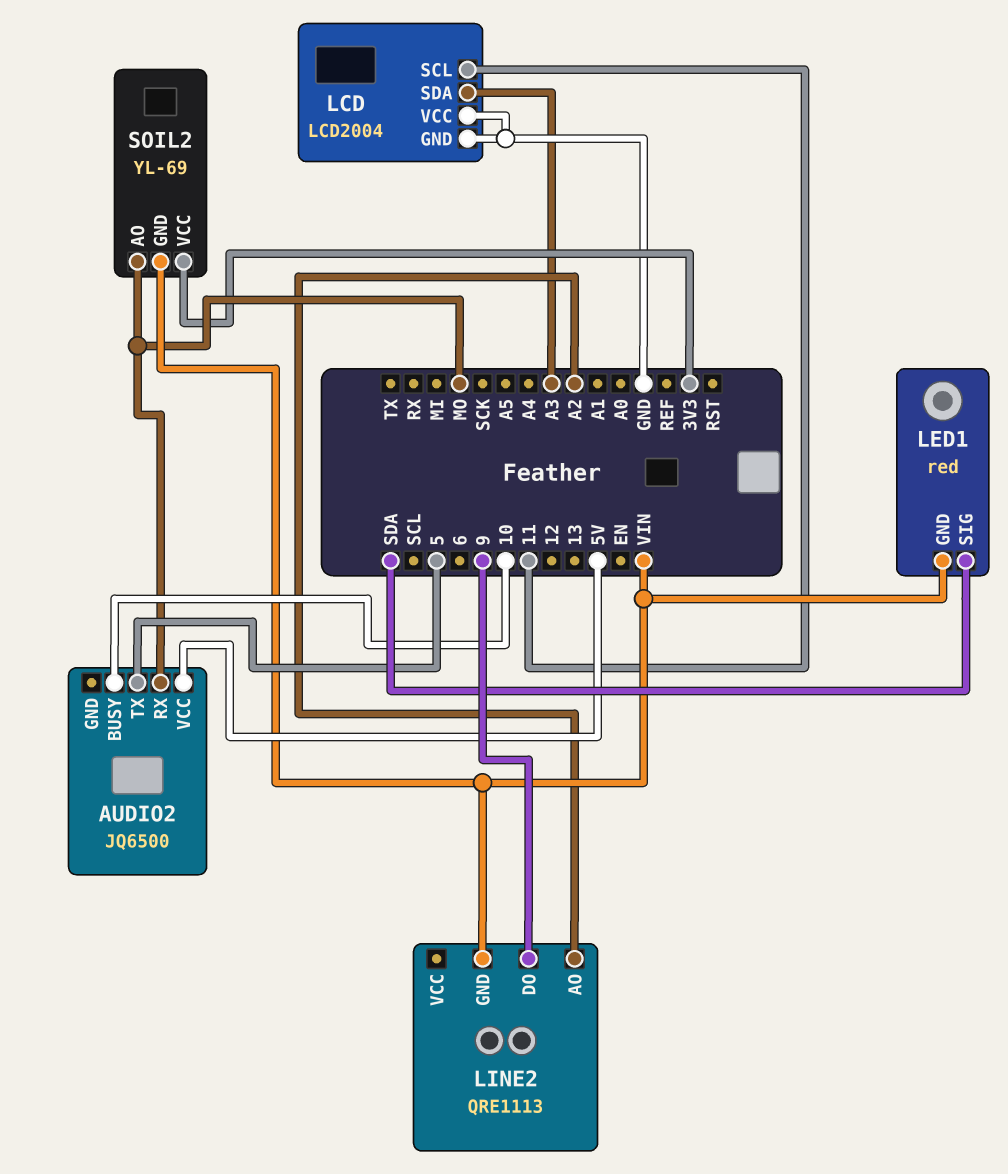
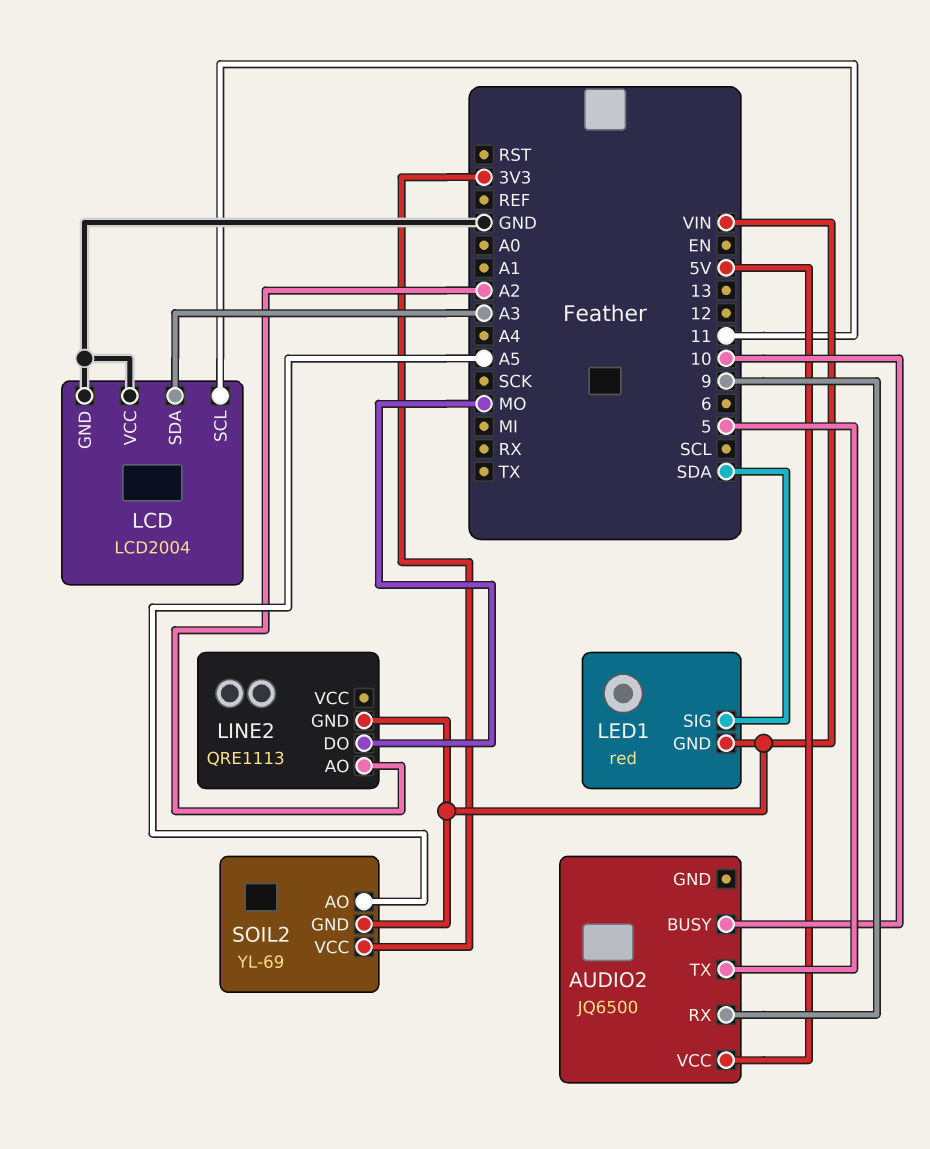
AUDIO2 pin RX: MO -> 9
LINE2 pin DO: 9 -> MO
SOIL2 pin AO: MO -> A5

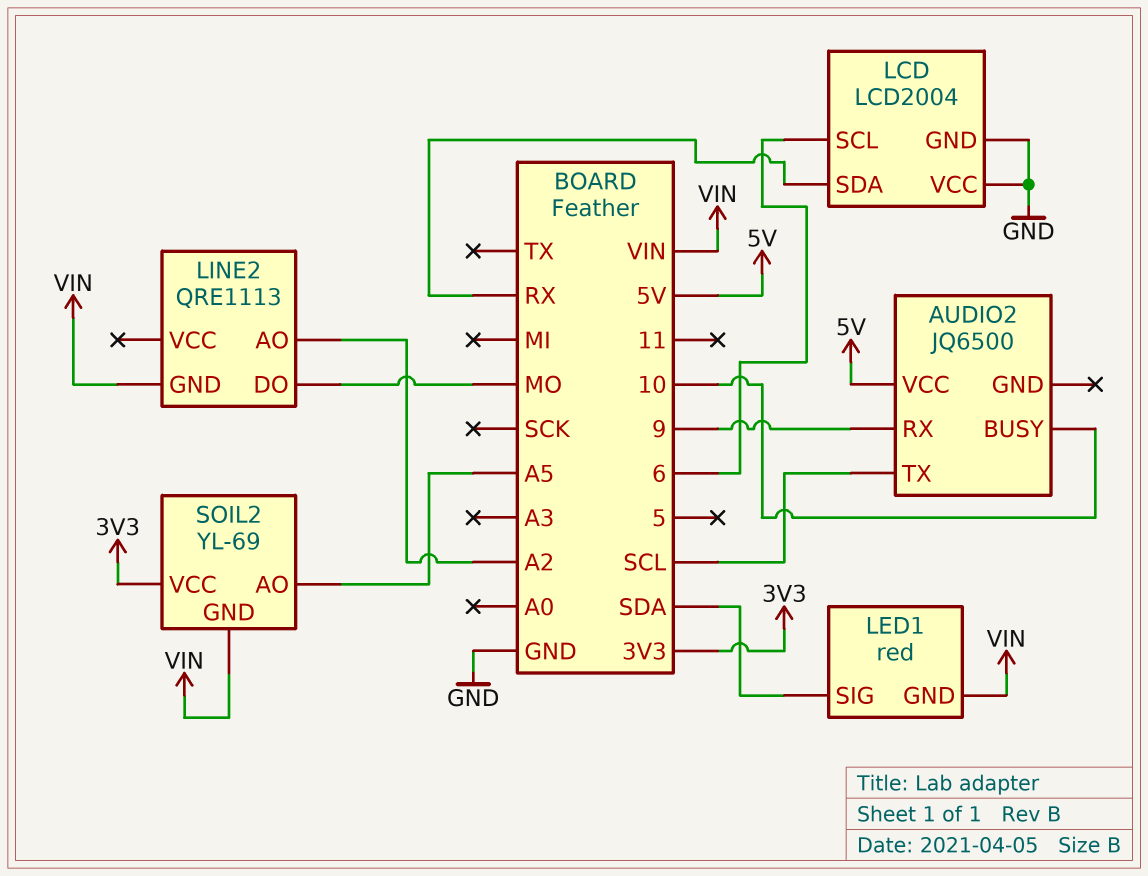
AUDIO2 pin TX: 5 -> SCL
LCD pin SCL: 11 -> 6
LCD pin SDA: A3 -> RX

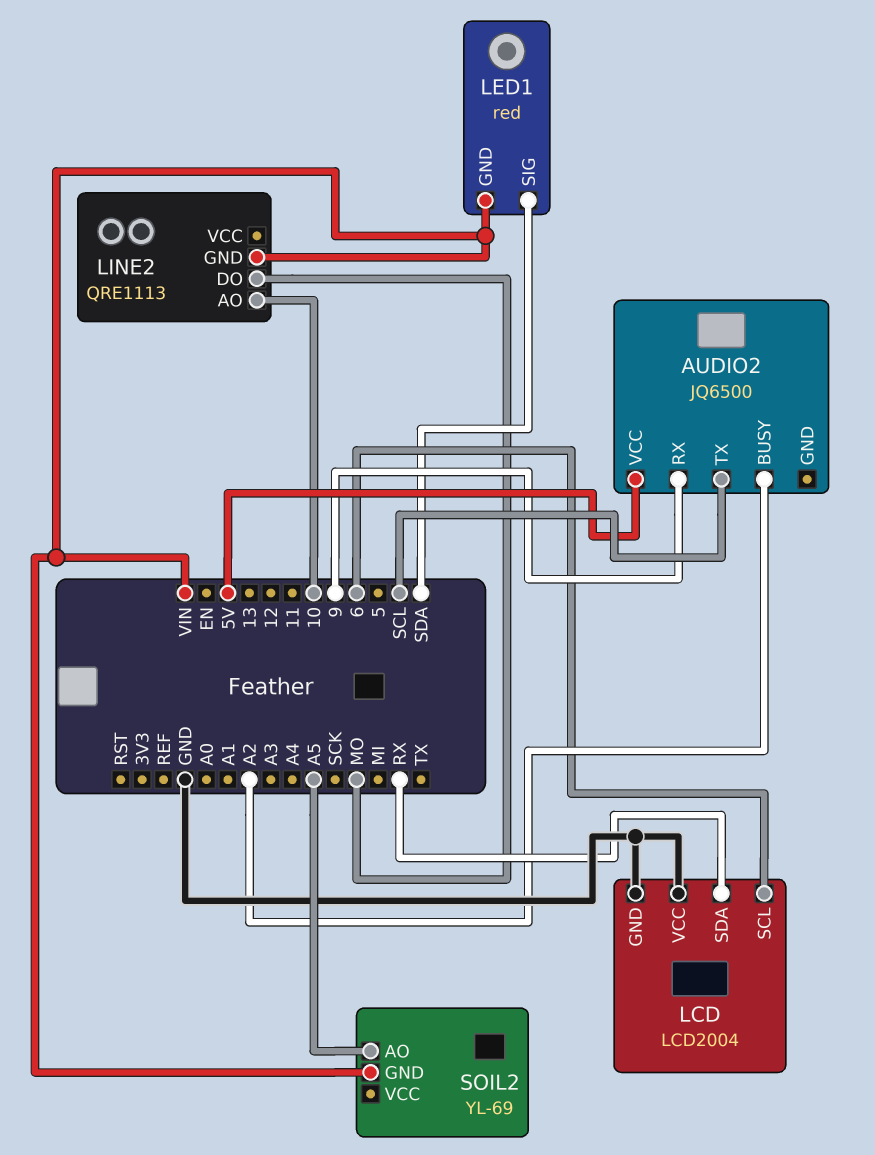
AUDIO2 pin BUSY: 10 -> A2
LINE2 pin AO: A2 -> 10
SOIL2 pin VCC: 3V3 -> none

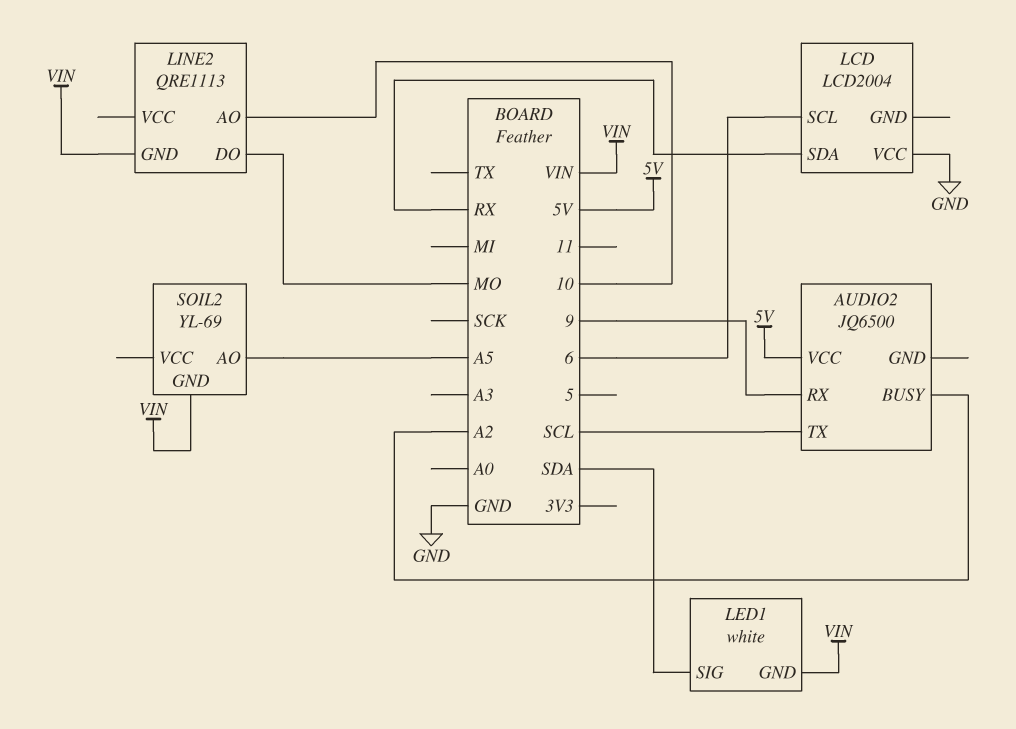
LCD pin GND: GND -> none
LED1: red -> white

